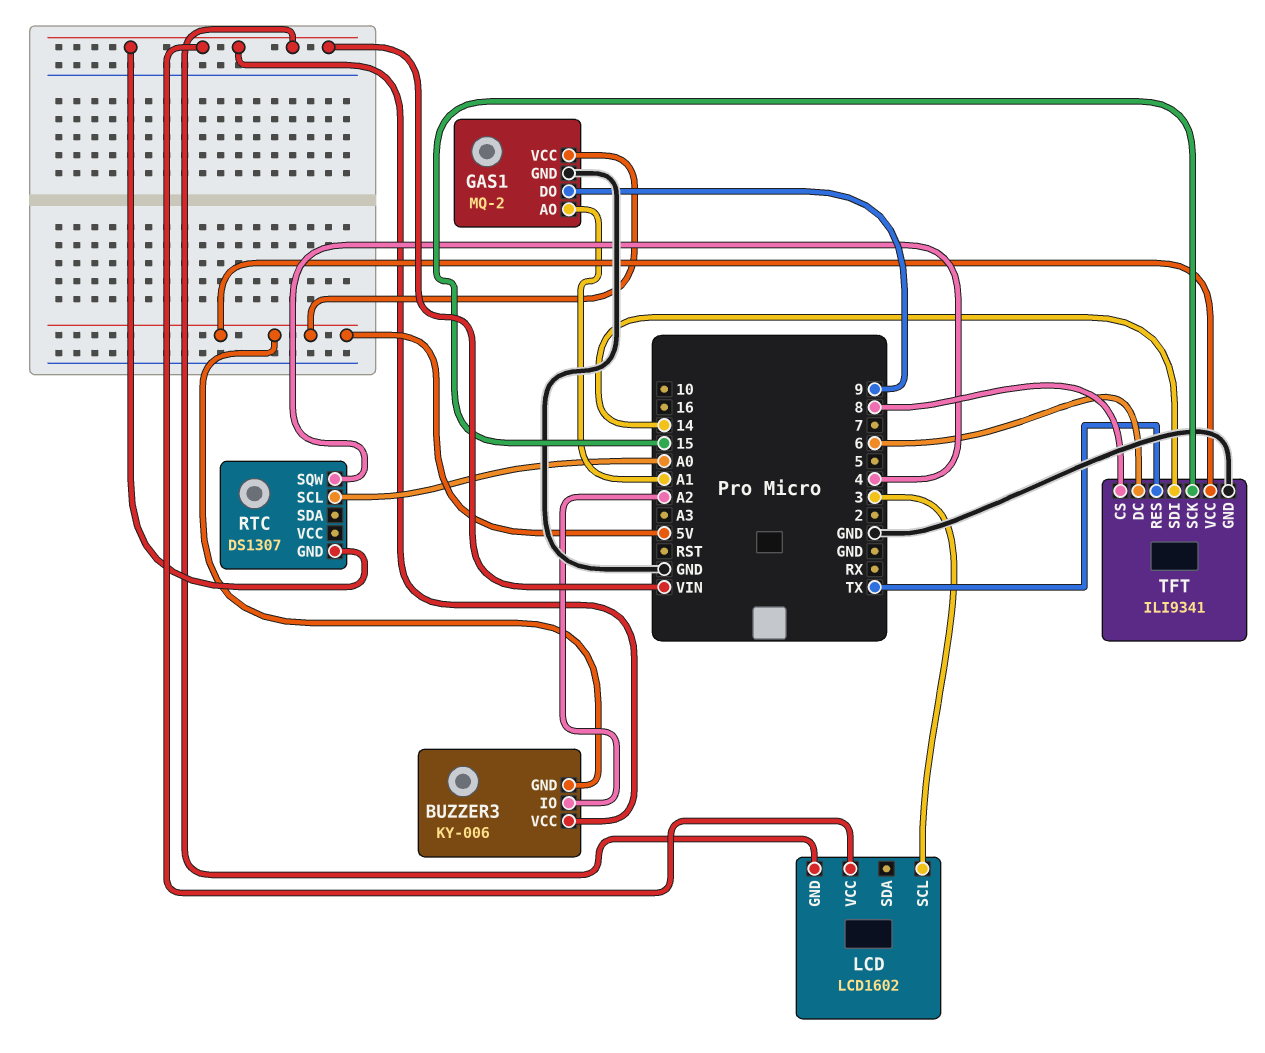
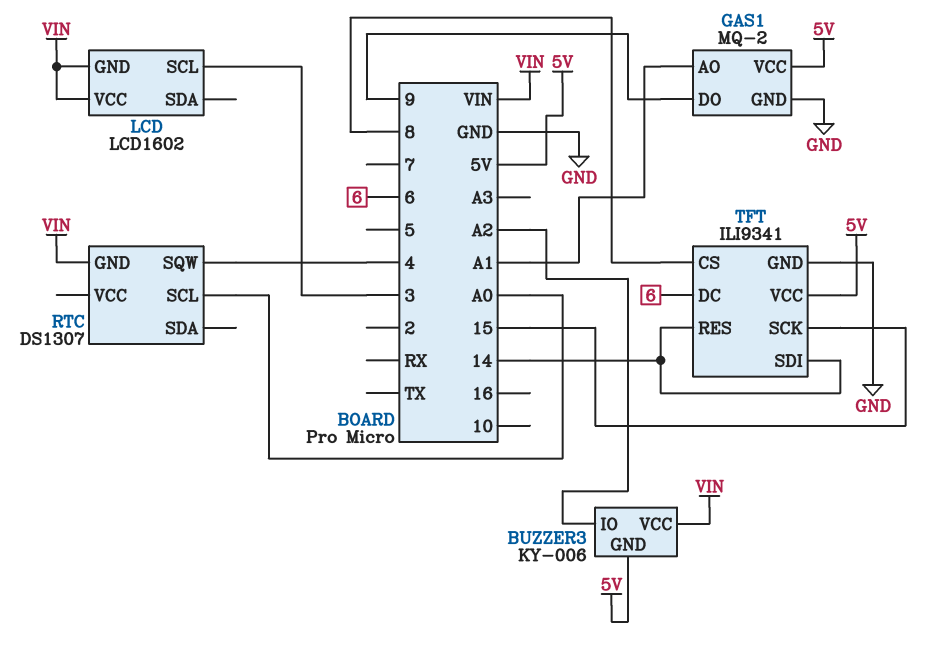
TFT pin RES: TX -> 14

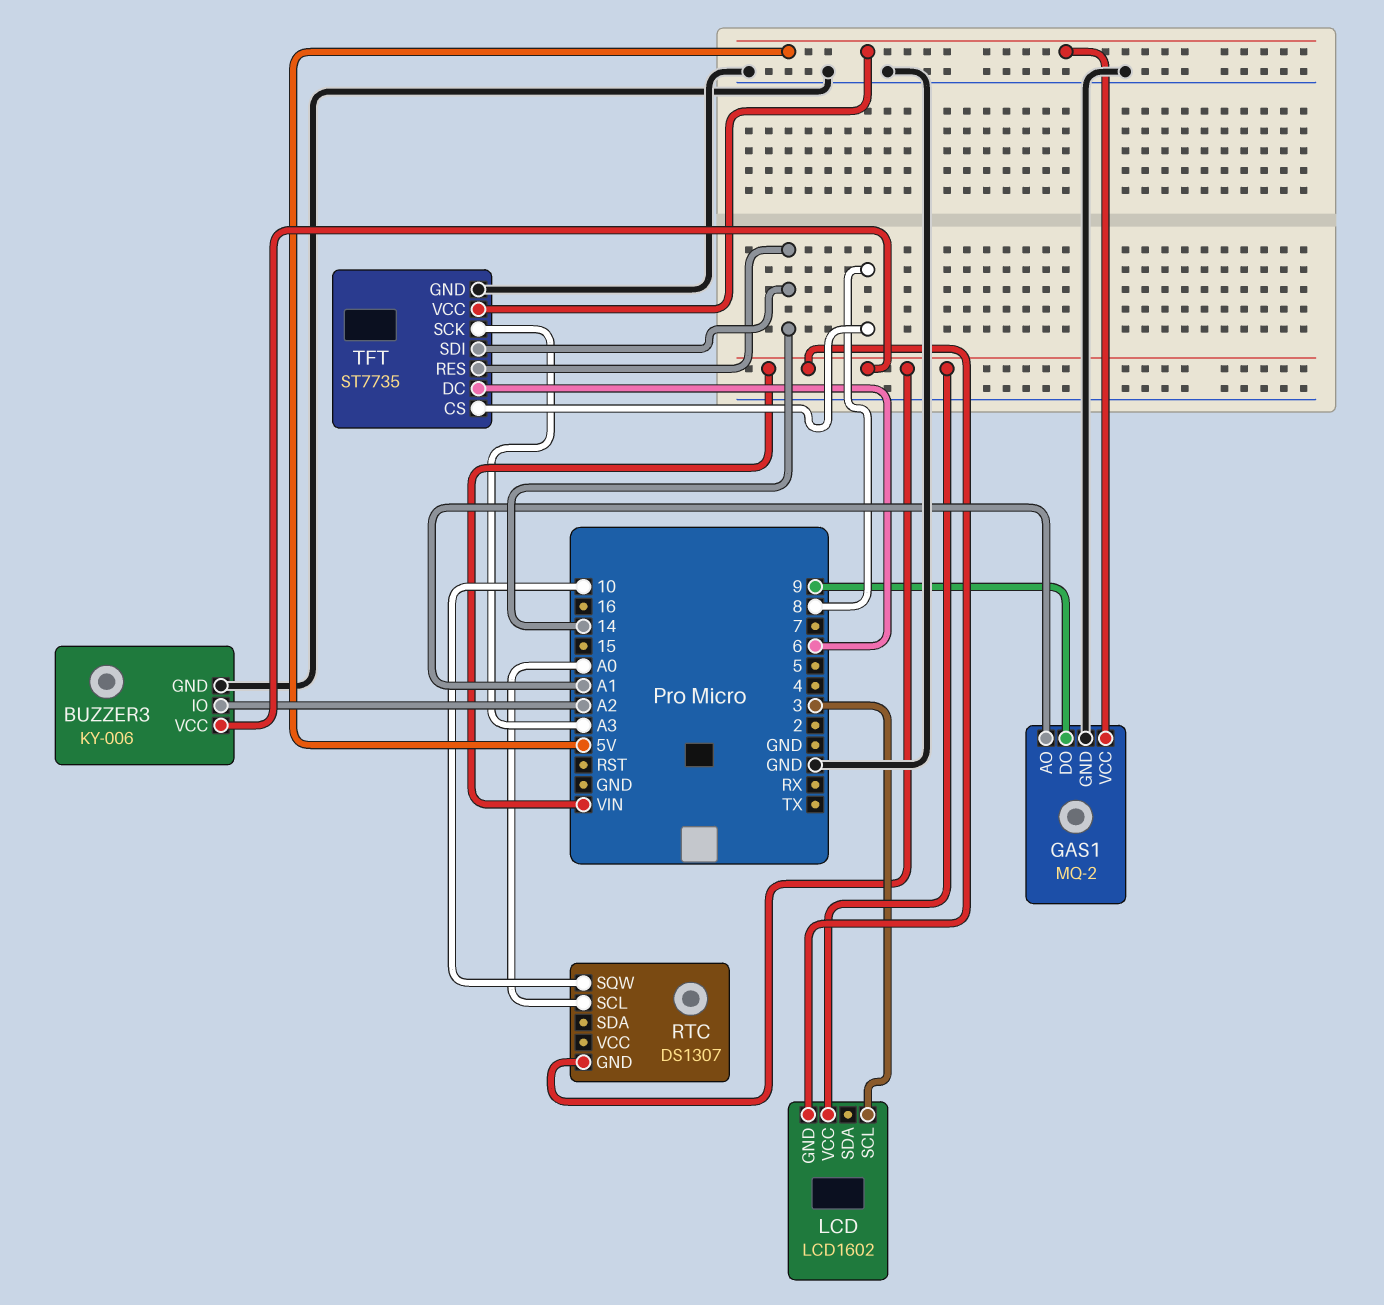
BUZZER3 pin GND: 5V -> GND
RTC pin SQW: 4 -> 10
TFT: ILI9341 -> ST7735
TFT pin SCK: 15 -> A3

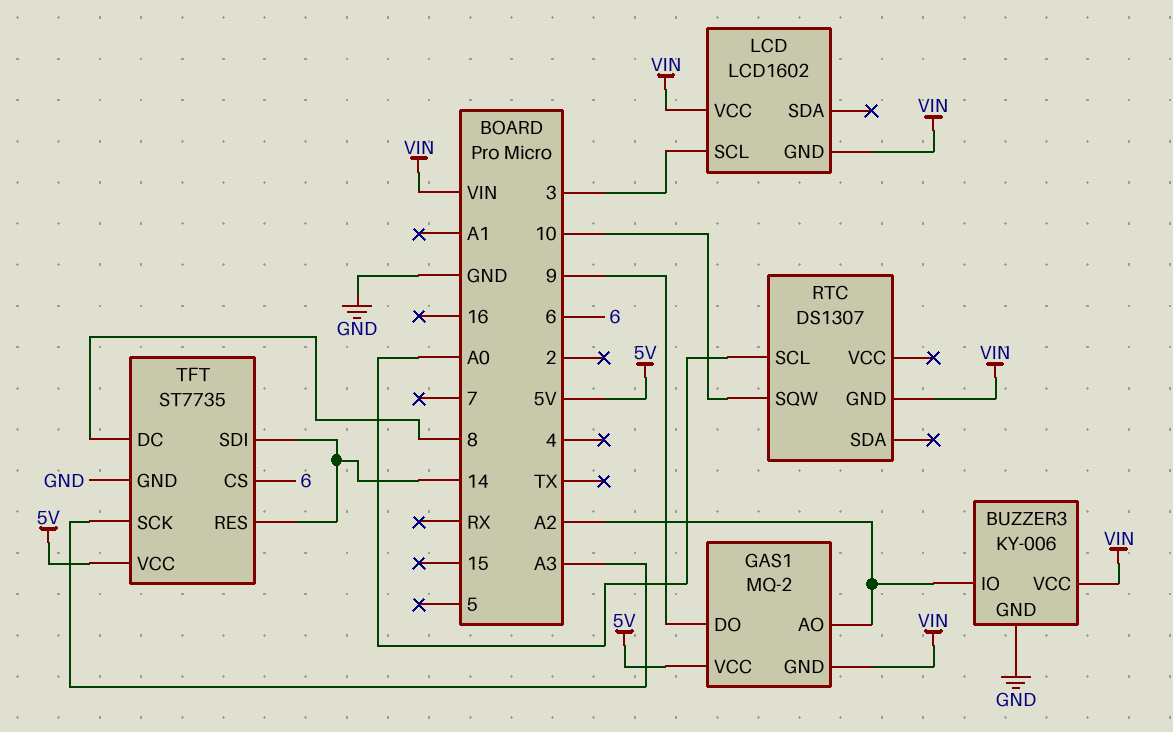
GAS1 pin AO: A1 -> A2
GAS1 pin GND: GND -> VIN
TFT pin CS: 8 -> 6
TFT pin DC: 6 -> 8

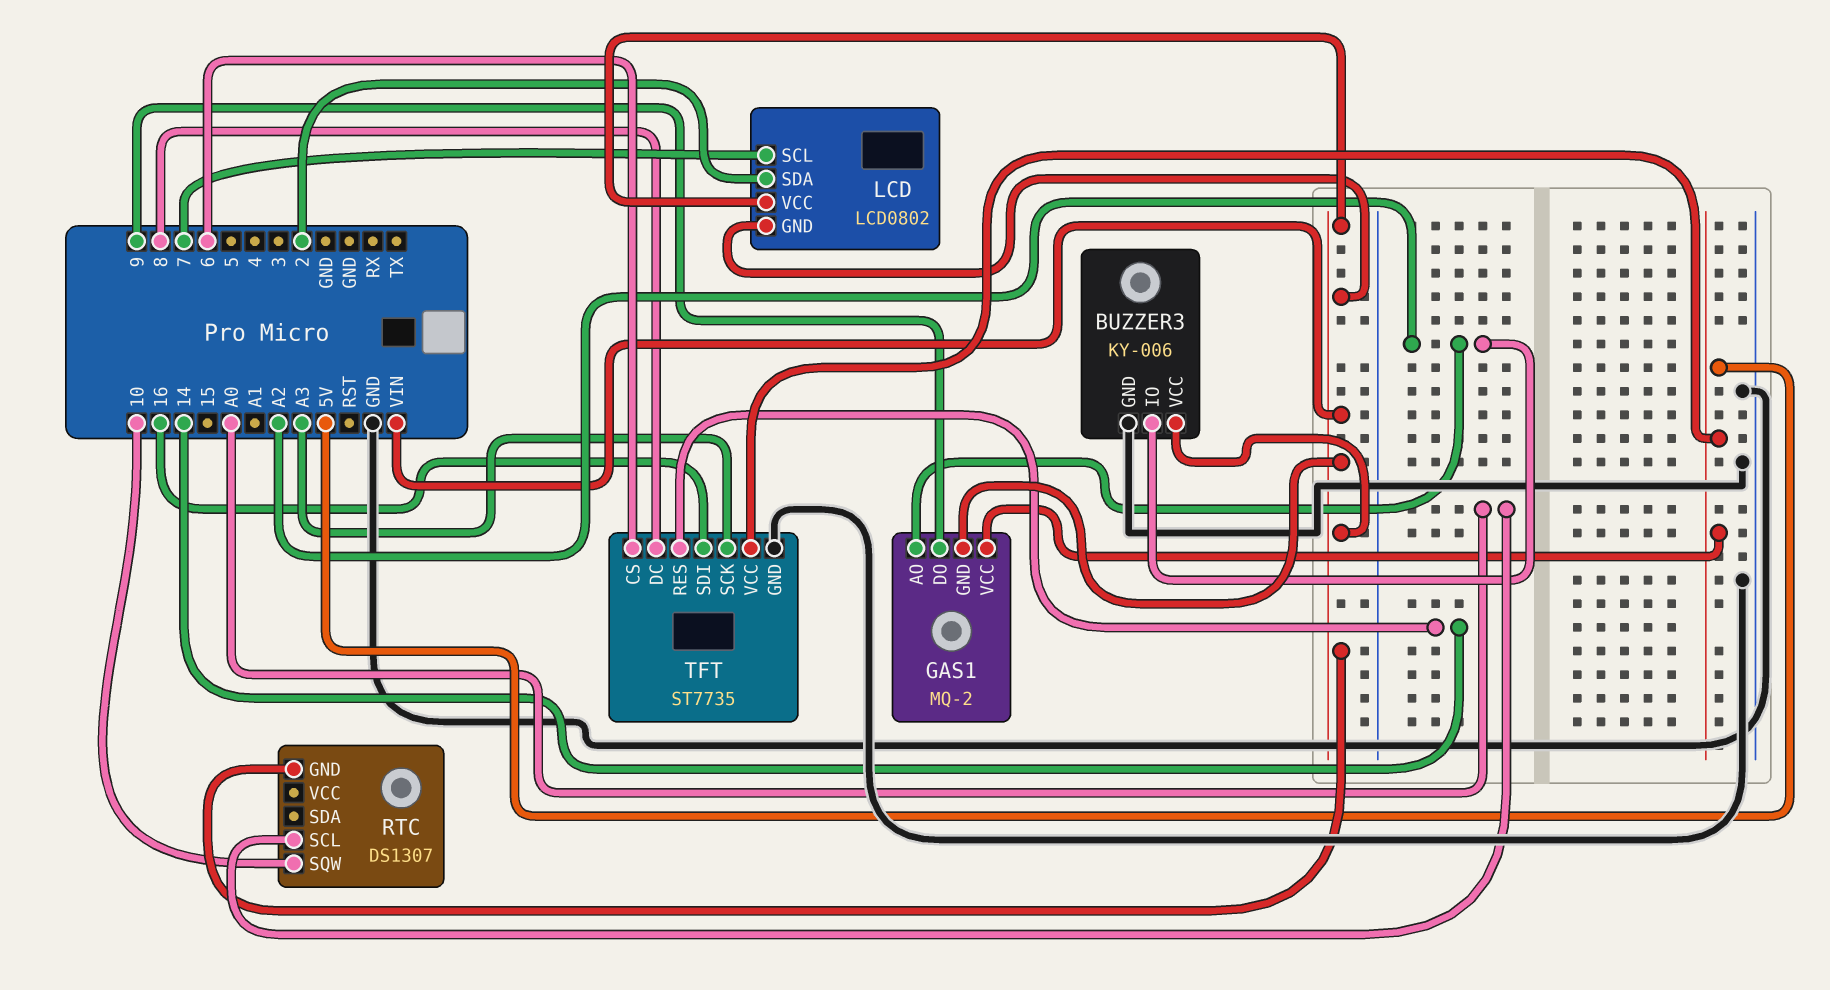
LCD: LCD1602 -> LCD0802
LCD pin SCL: 3 -> 7
LCD pin SDA: none -> 2
TFT pin SDI: 14 -> 16

